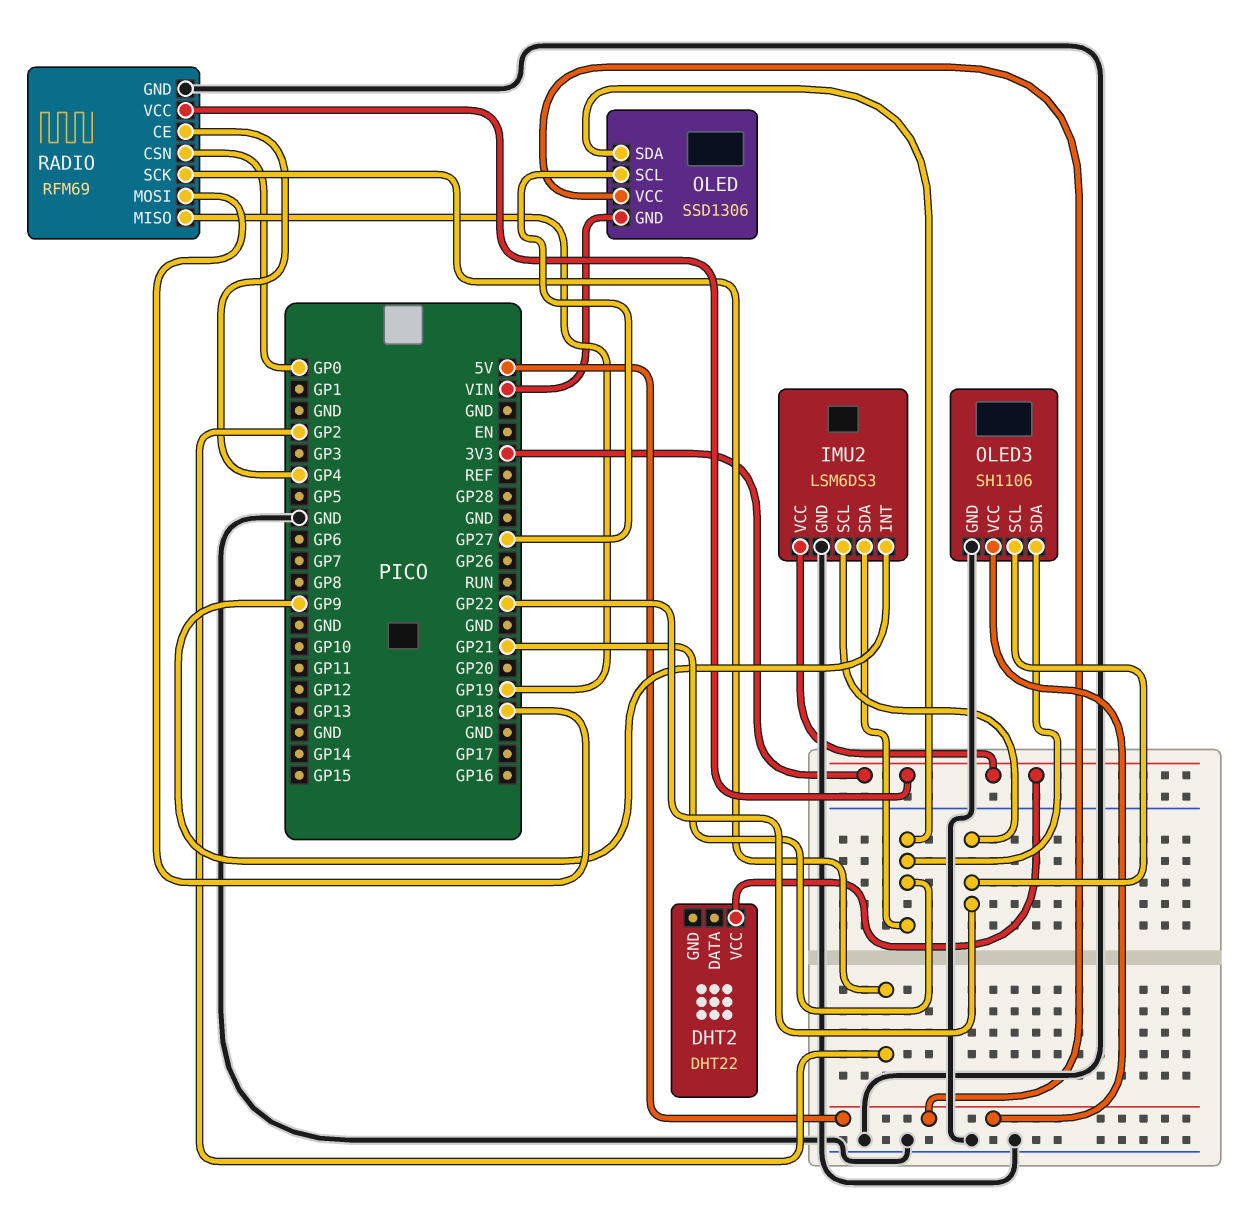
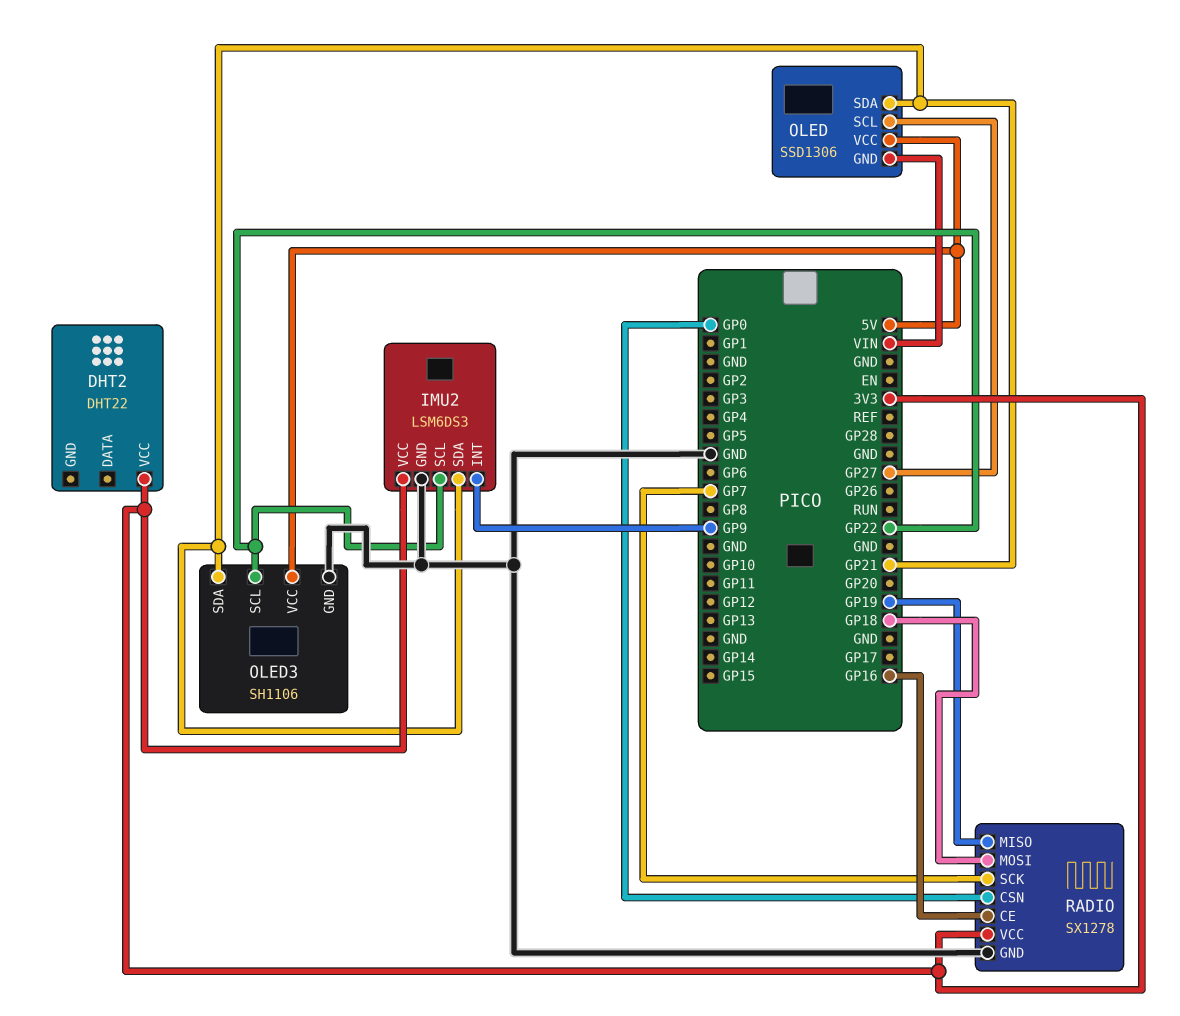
RADIO: RFM69 -> SX1278
RADIO pin CE: GP4 -> GP16
RADIO pin SCK: GP2 -> GP7

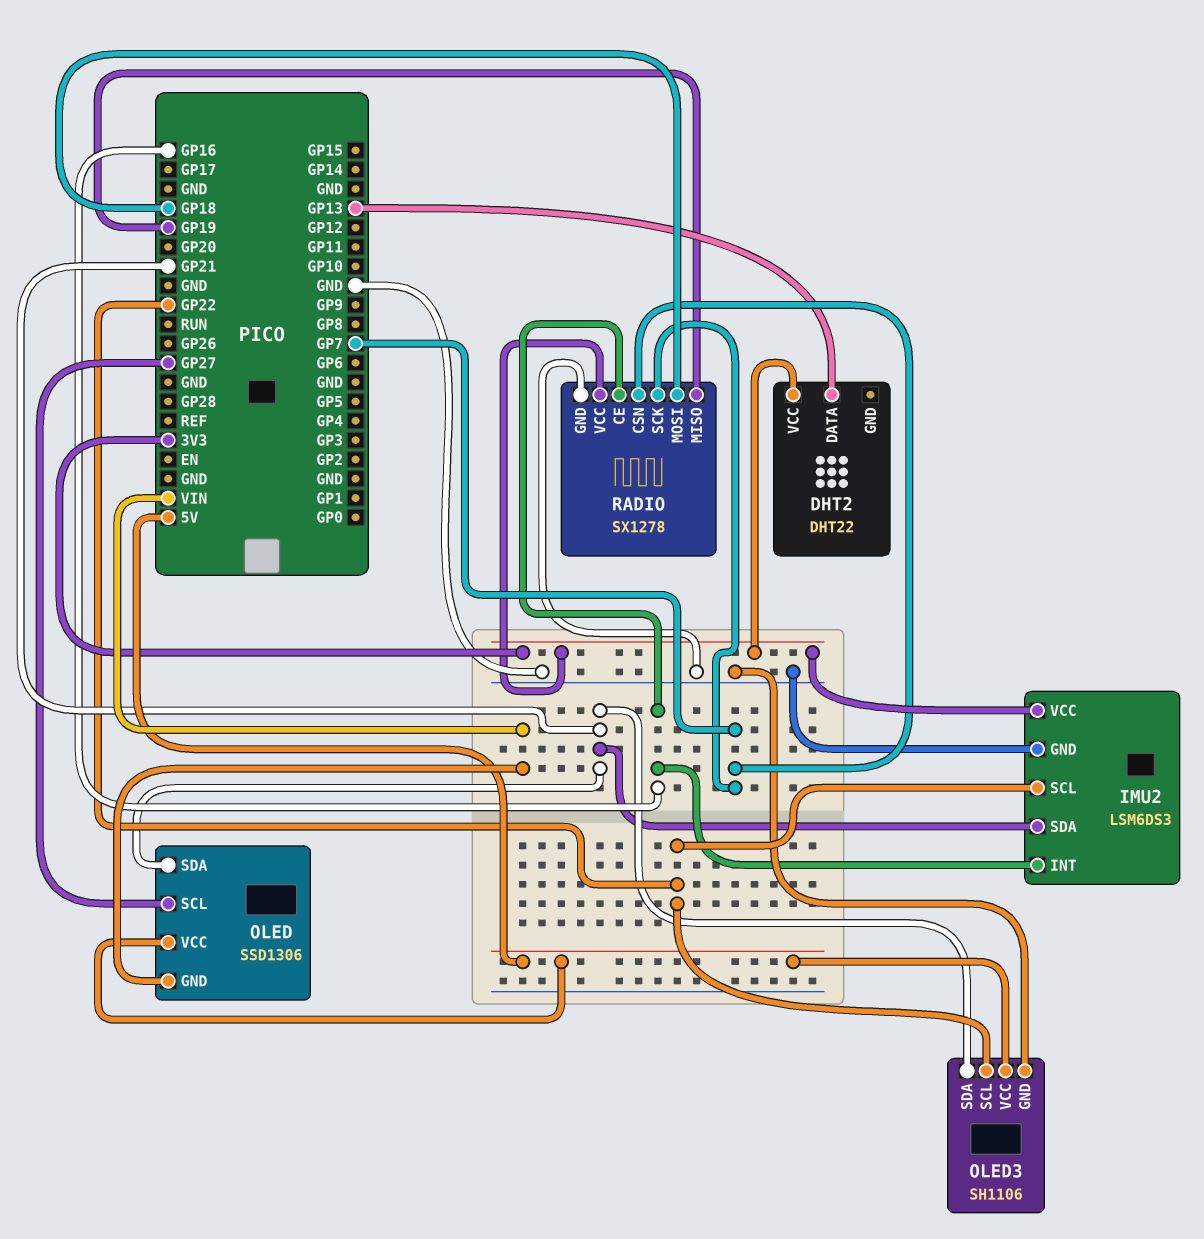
DHT2 pin DATA: none -> GP13
IMU2 pin INT: GP9 -> GP16
RADIO pin CSN: GP0 -> GP7

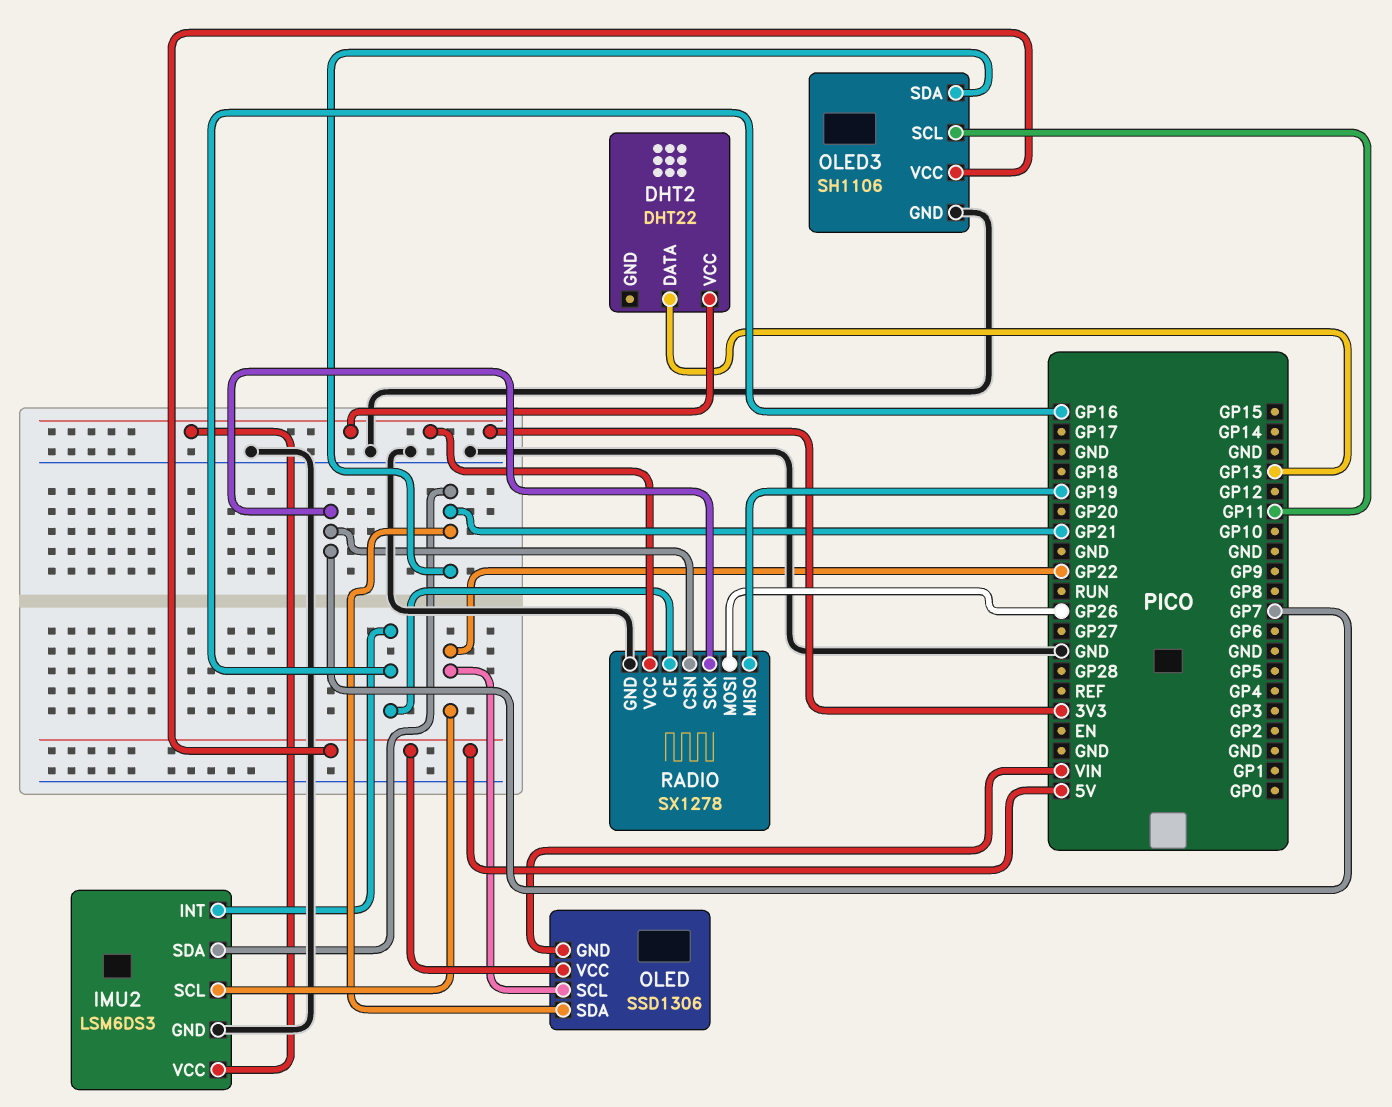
OLED pin SCL: GP27 -> GP22
OLED3 pin SCL: GP22 -> GP11
RADIO pin MOSI: GP18 -> GP26

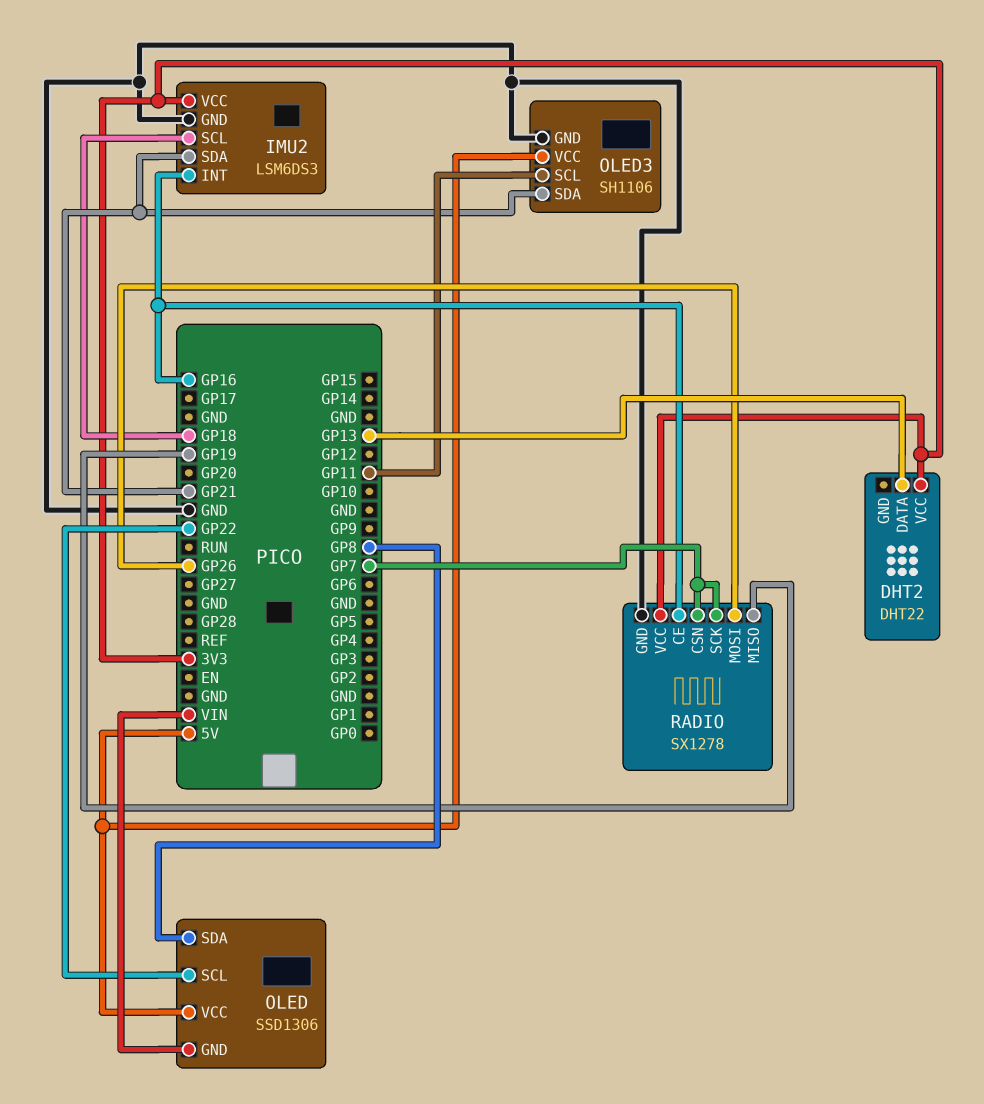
IMU2 pin SCL: GP22 -> GP18
OLED pin SDA: GP21 -> GP8

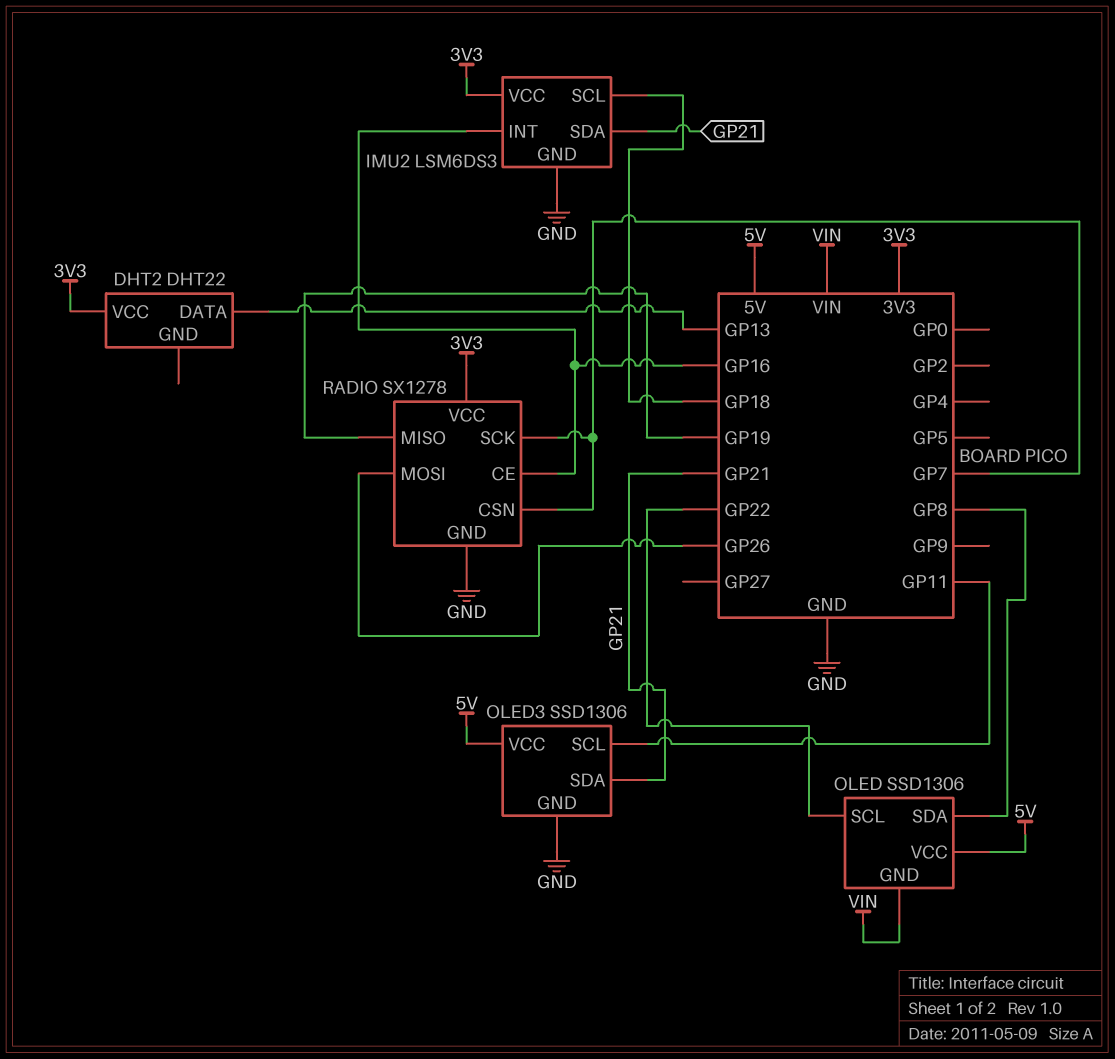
OLED3: SH1106 -> SSD1306

